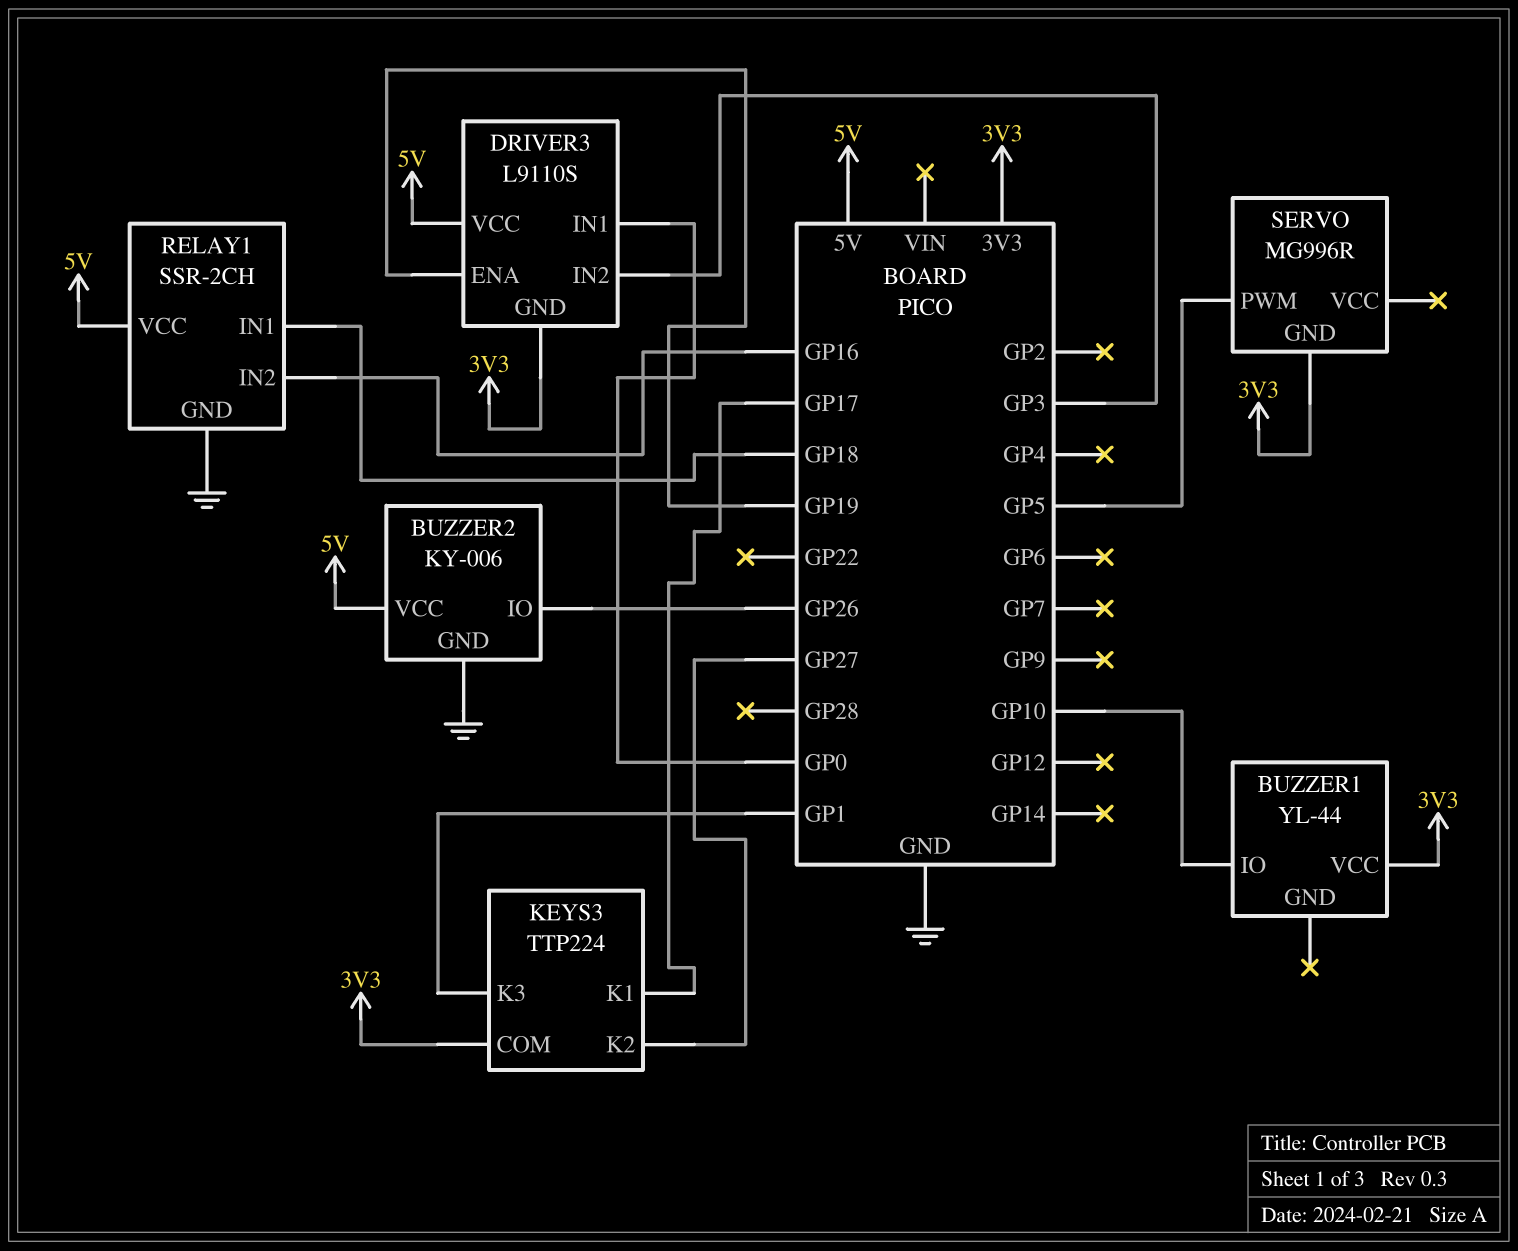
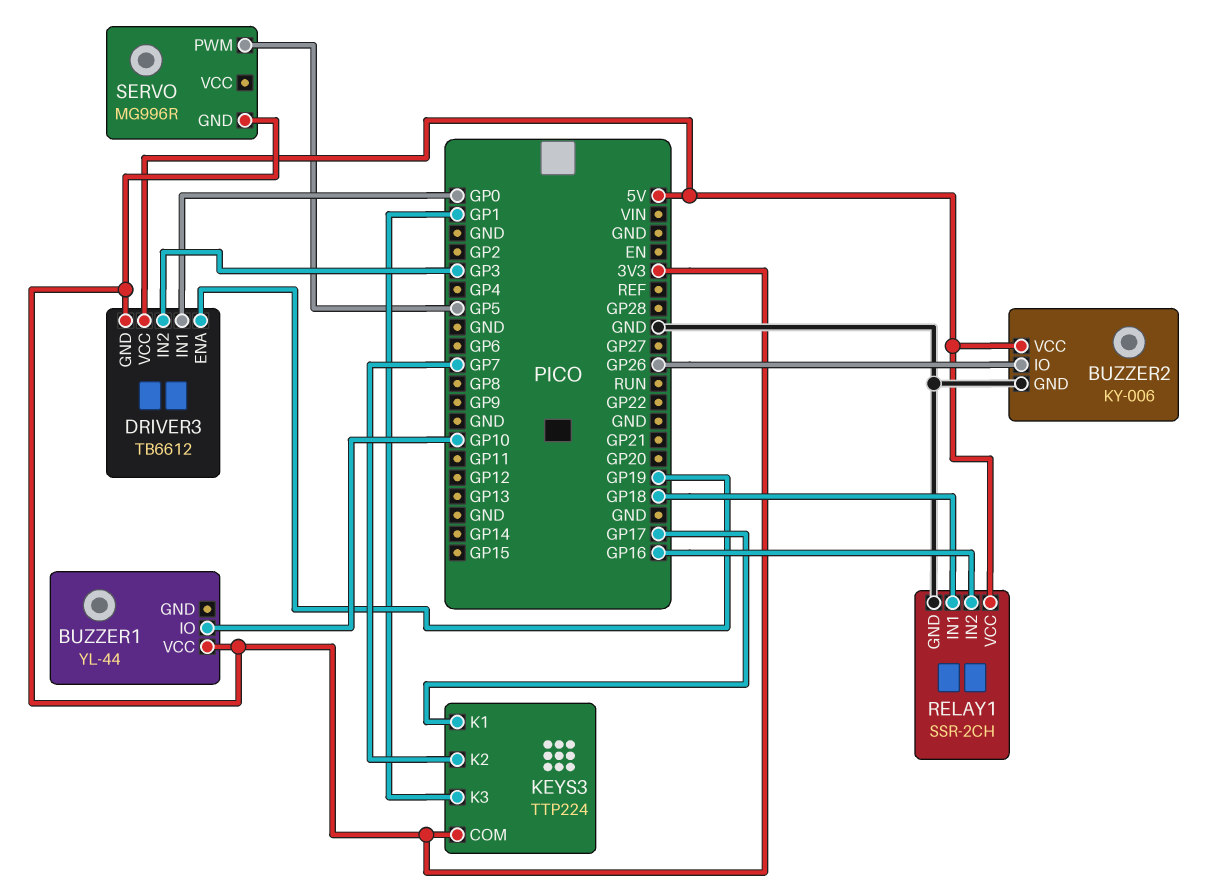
DRIVER3: L9110S -> TB6612
KEYS3 pin K2: GP27 -> GP7

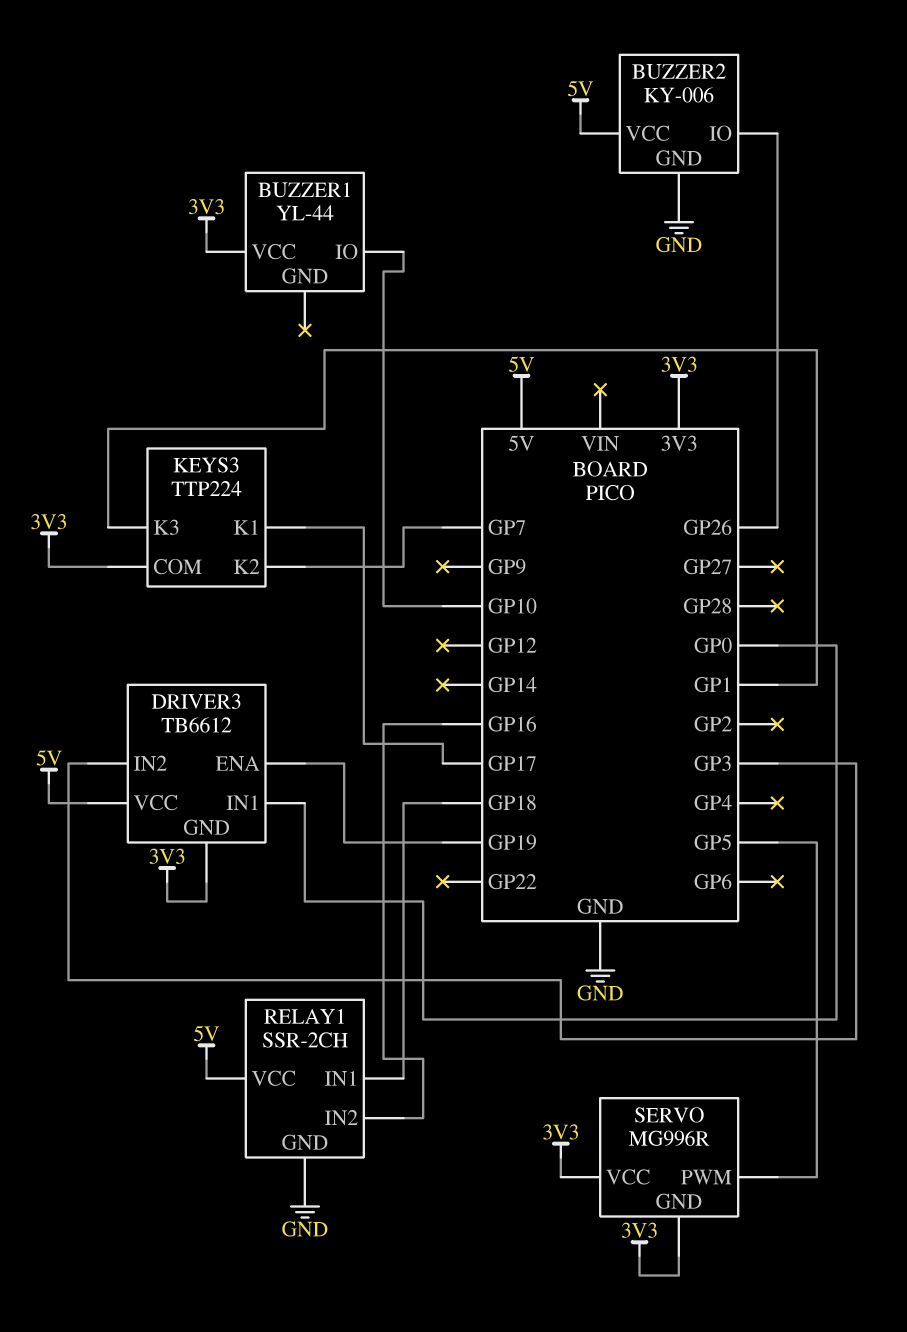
SERVO pin VCC: none -> 3V3

